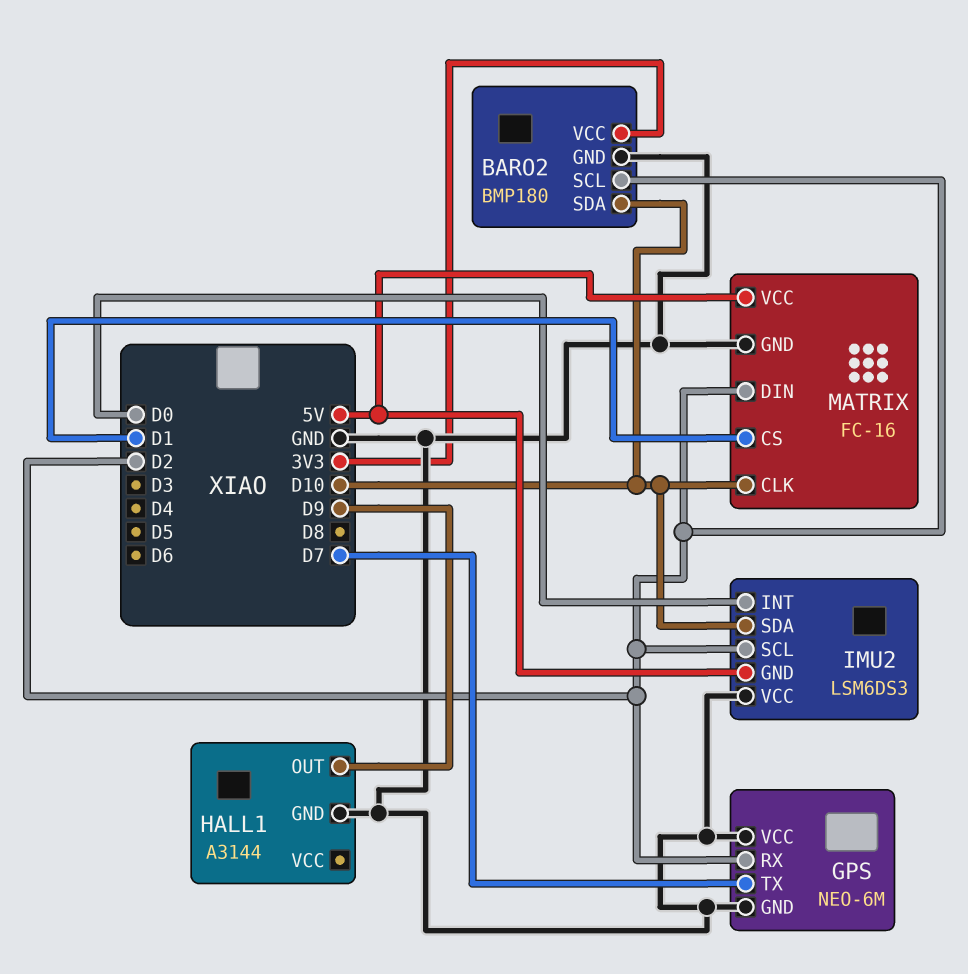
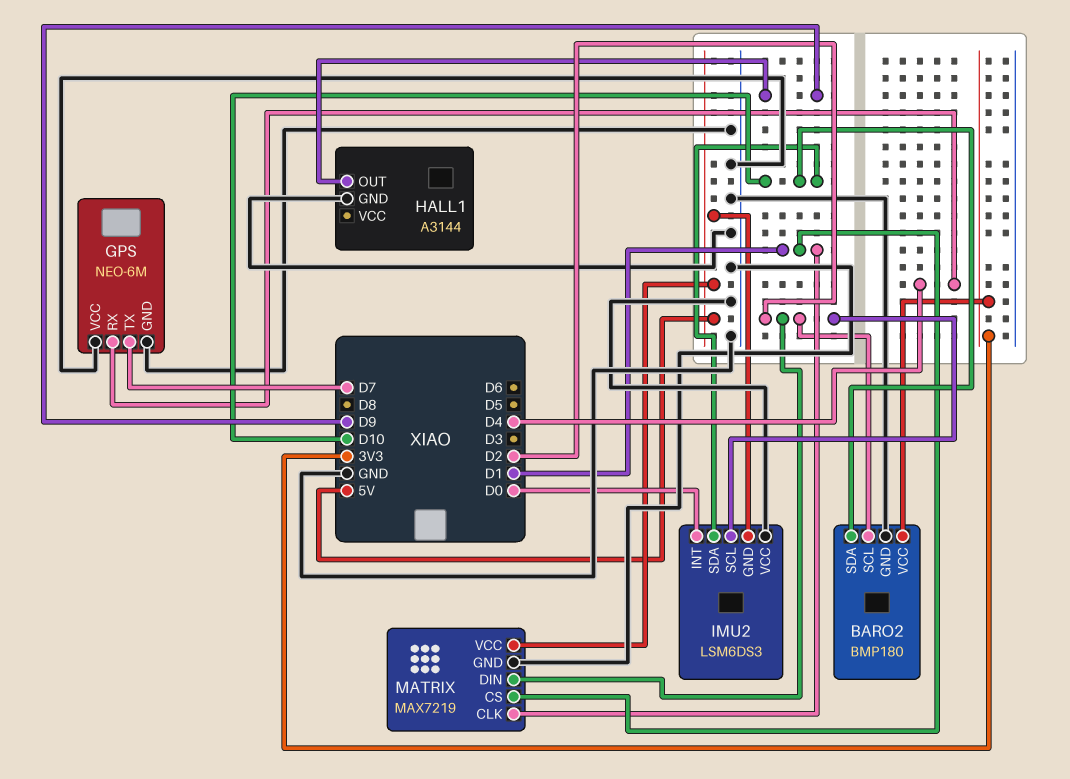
GPS pin RX: D2 -> D4
MATRIX: FC-16 -> MAX7219
MATRIX pin CLK: D10 -> D1

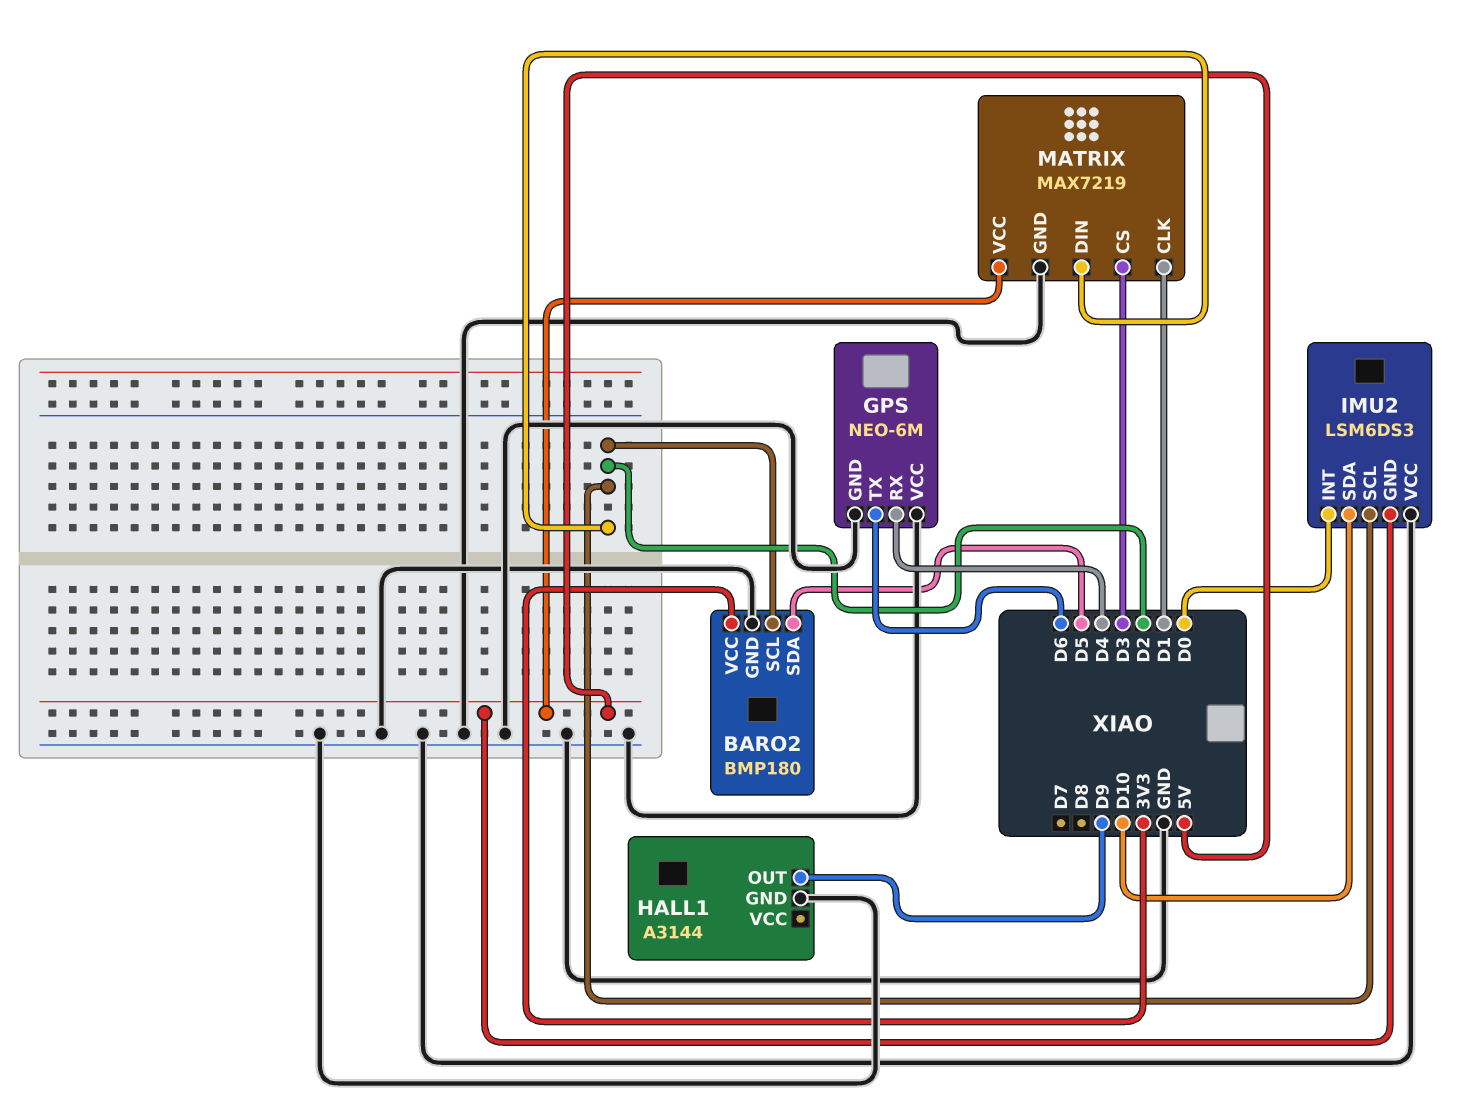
BARO2 pin SDA: D10 -> D5
GPS pin TX: D7 -> D6
MATRIX pin CS: D1 -> D3

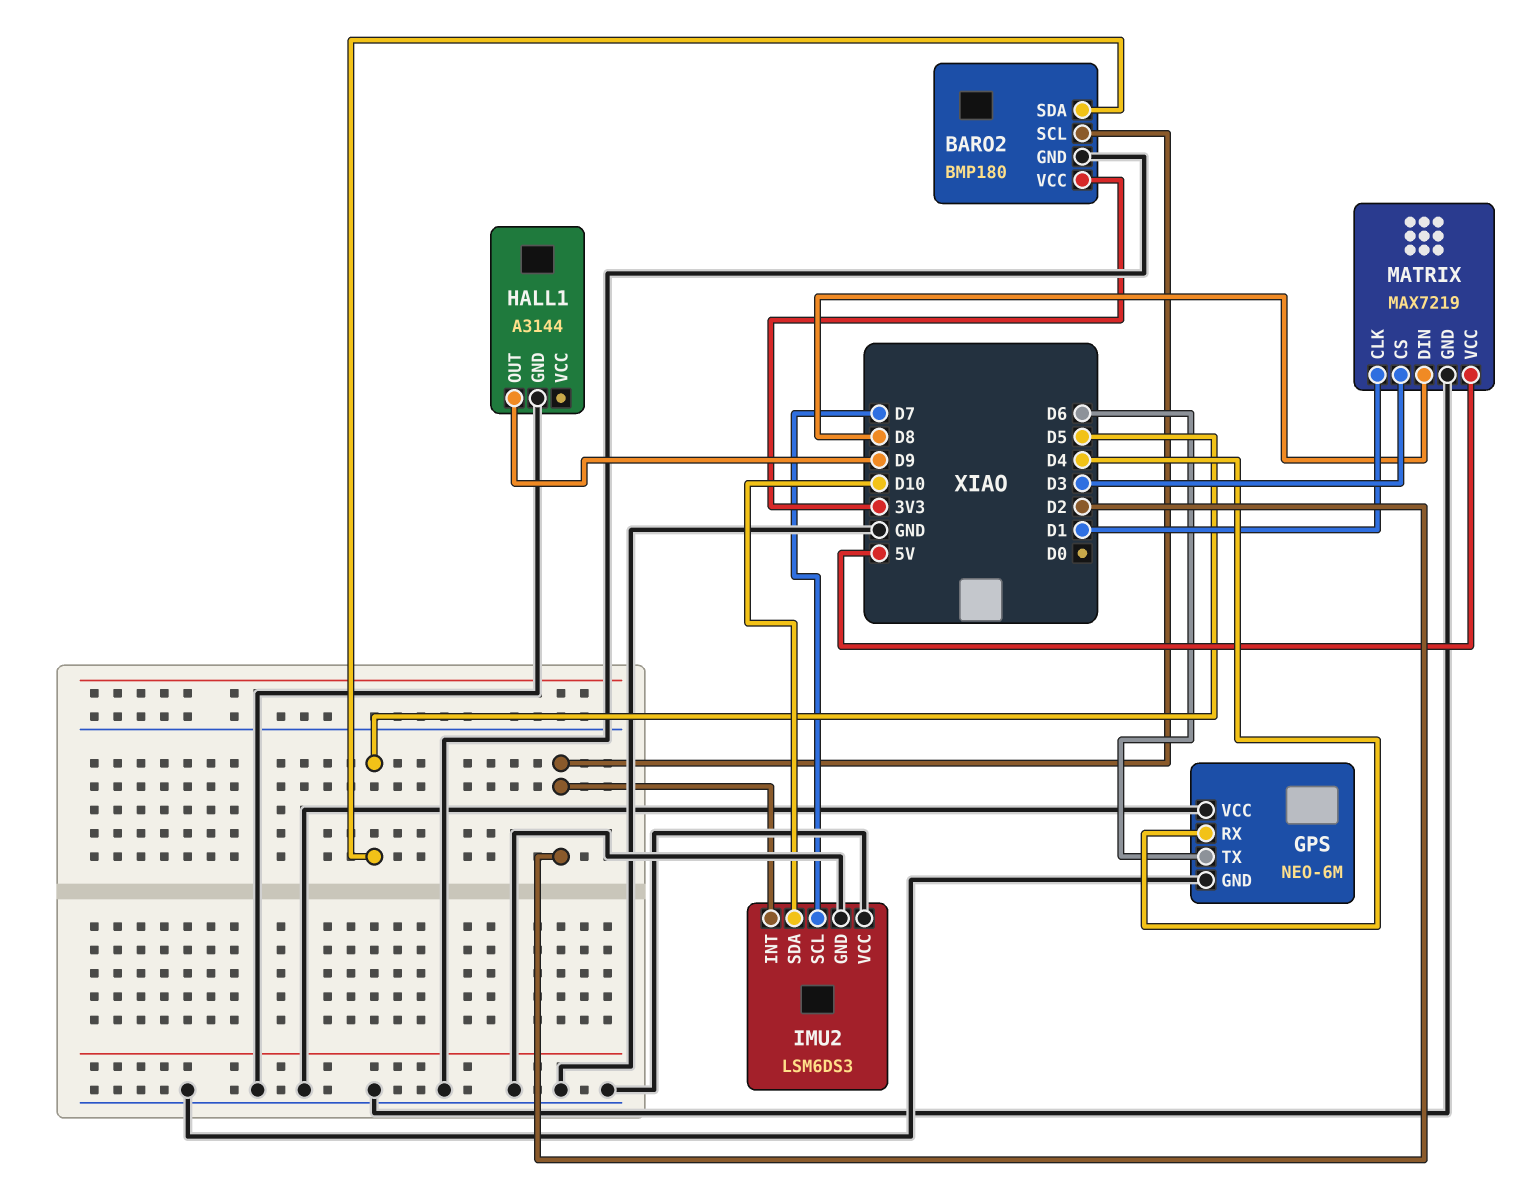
IMU2 pin GND: 5V -> GND
IMU2 pin INT: D0 -> D2
IMU2 pin SCL: D2 -> D7
MATRIX pin DIN: D2 -> D8

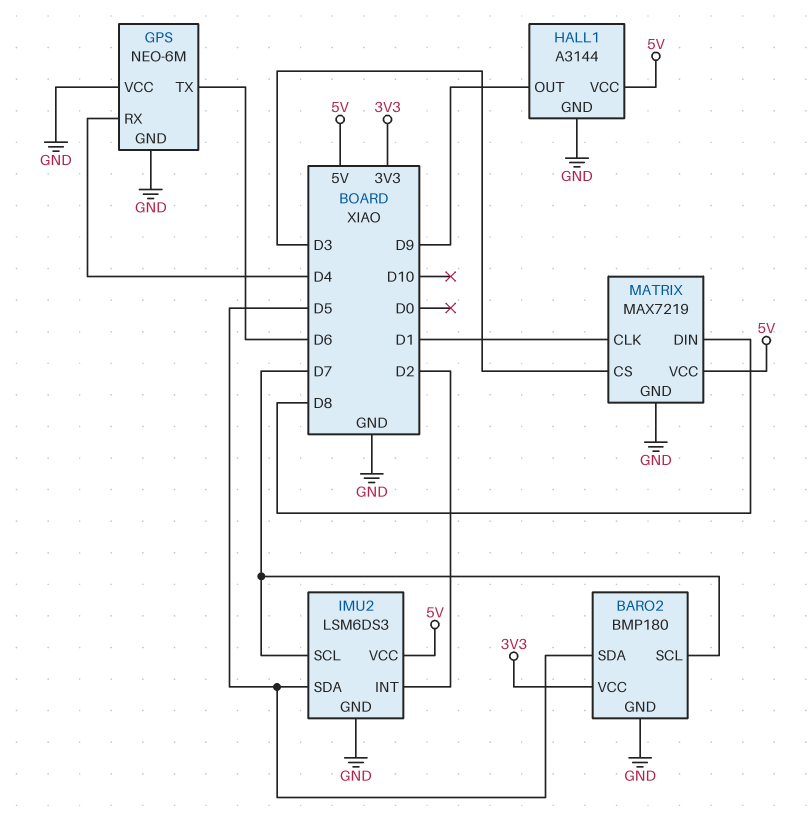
BARO2 pin SCL: D2 -> D7
HALL1 pin VCC: none -> 5V
IMU2 pin SDA: D10 -> D5
IMU2 pin VCC: GND -> 5V

